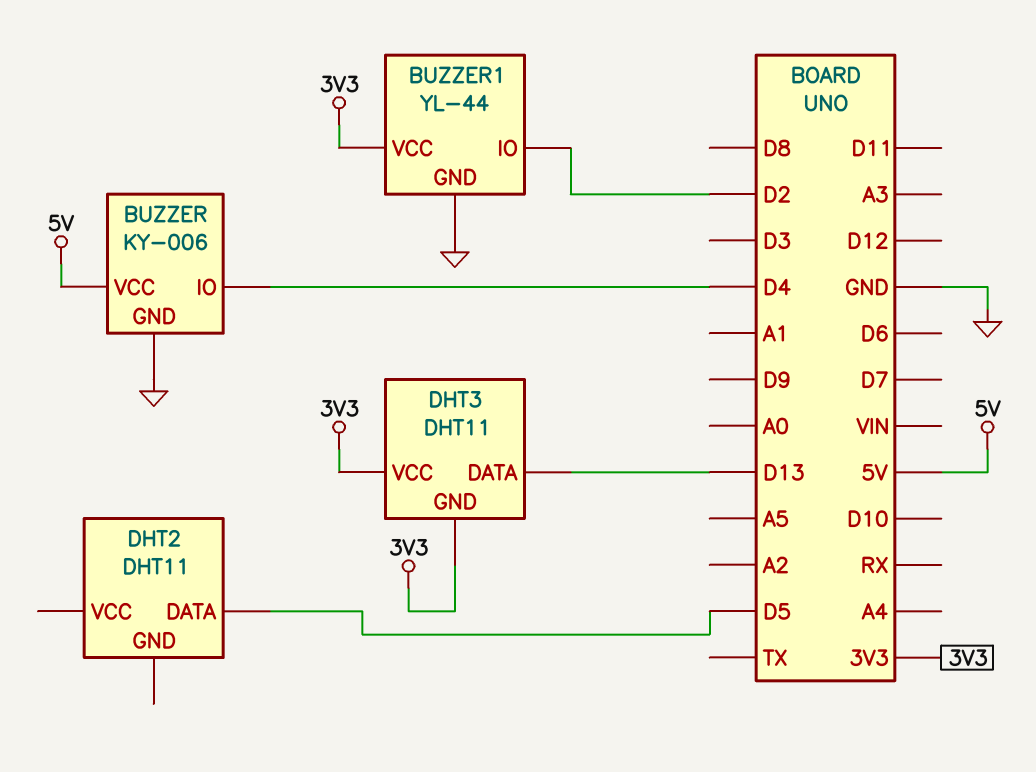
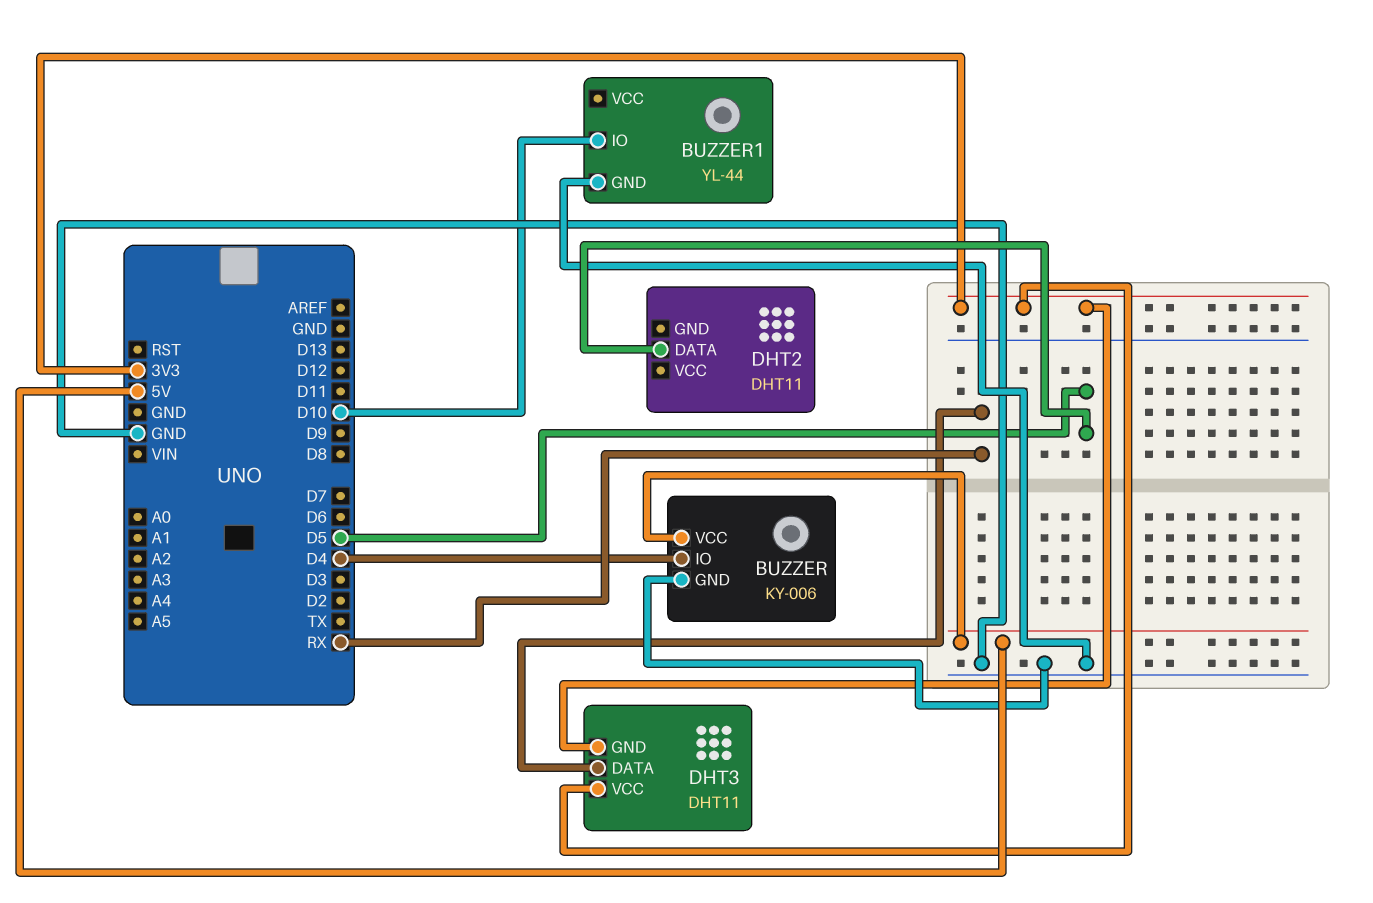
BUZZER1 pin IO: D2 -> D10
BUZZER1 pin VCC: 3V3 -> none
DHT3 pin DATA: D13 -> RX

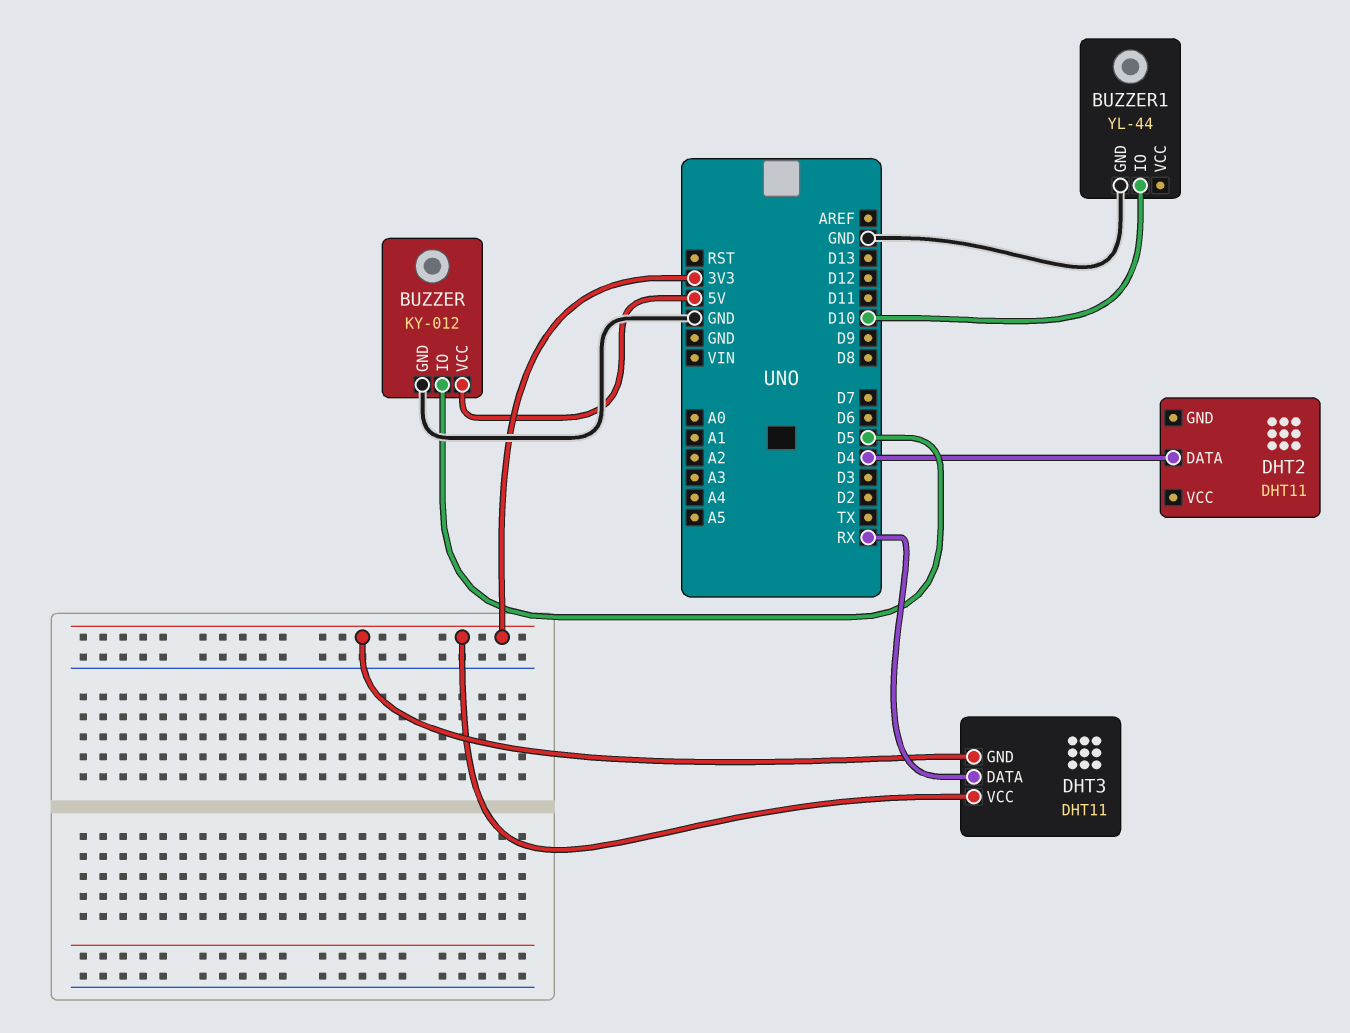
BUZZER: KY-006 -> KY-012
BUZZER pin IO: D4 -> D5
DHT2 pin DATA: D5 -> D4

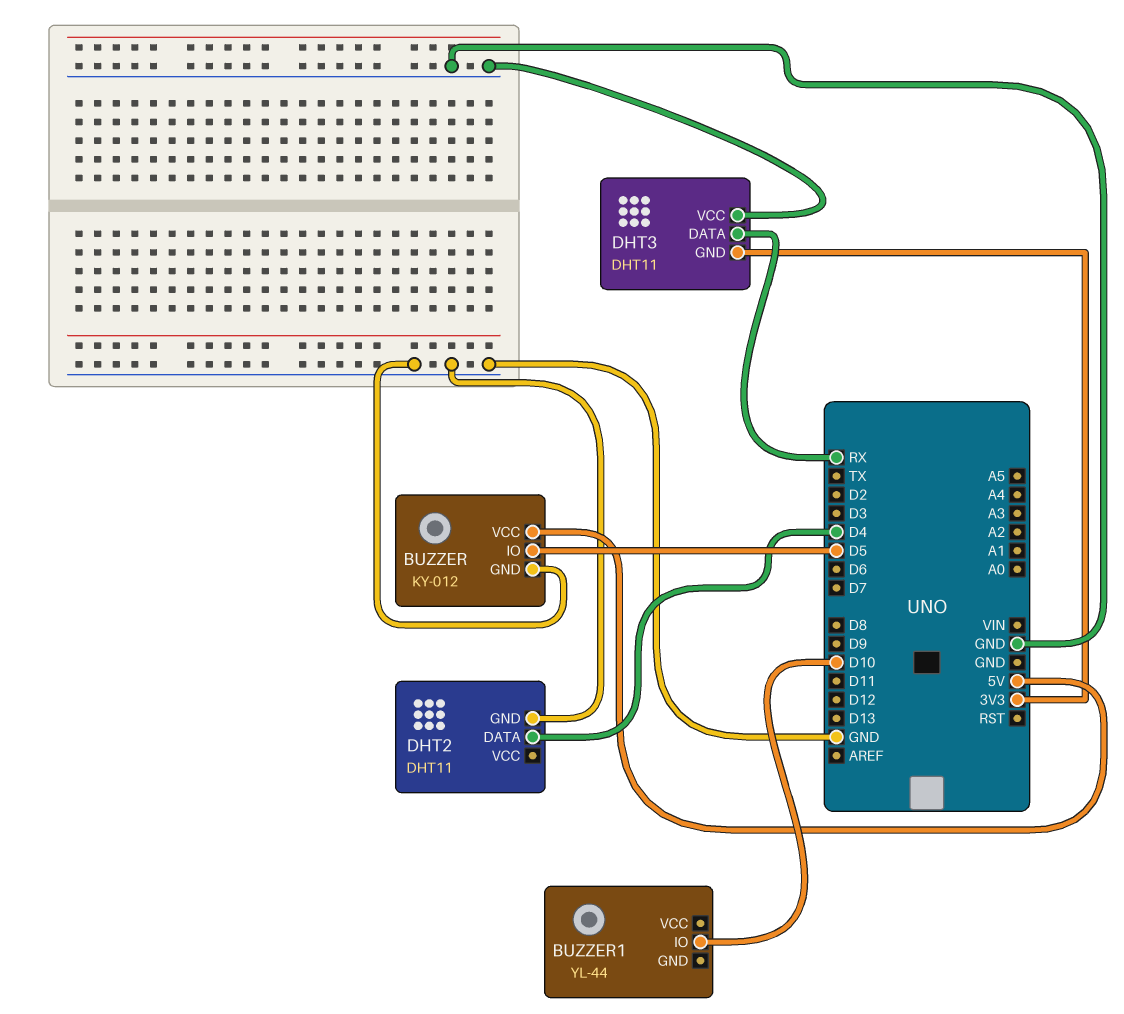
BUZZER1 pin GND: GND -> none
DHT2 pin GND: none -> GND
DHT3 pin VCC: 3V3 -> GND

